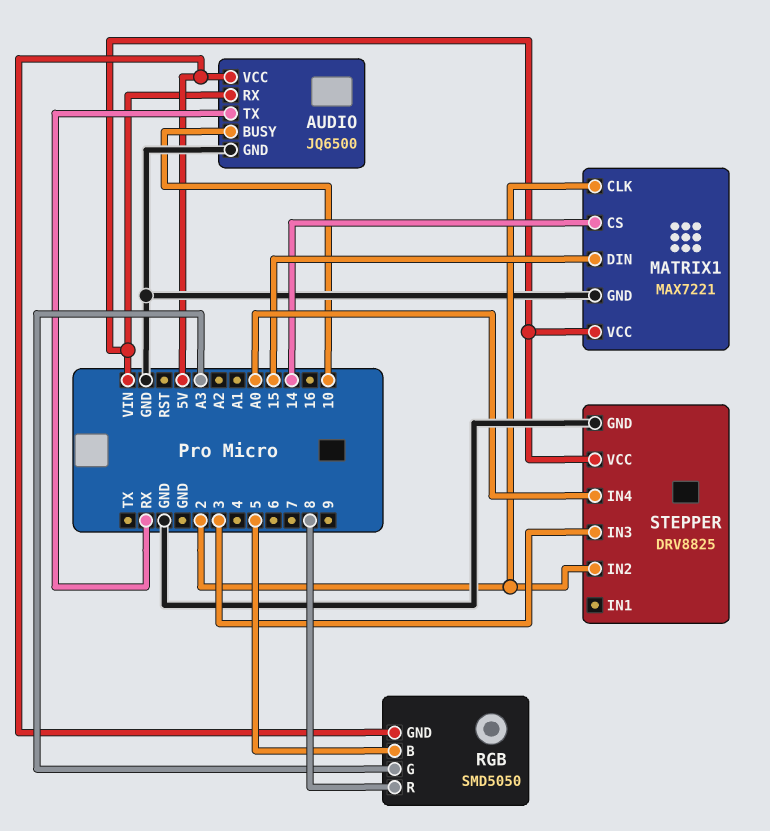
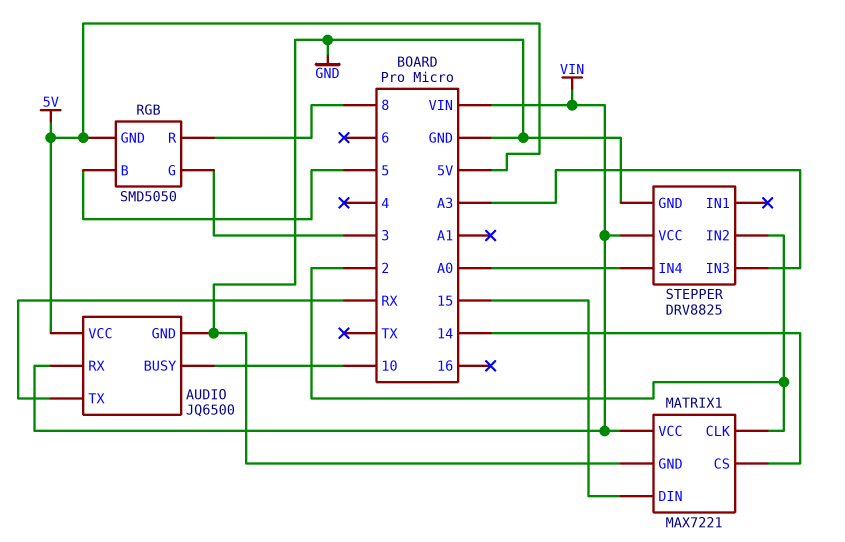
RGB pin G: A3 -> 3
STEPPER pin IN3: 3 -> A3

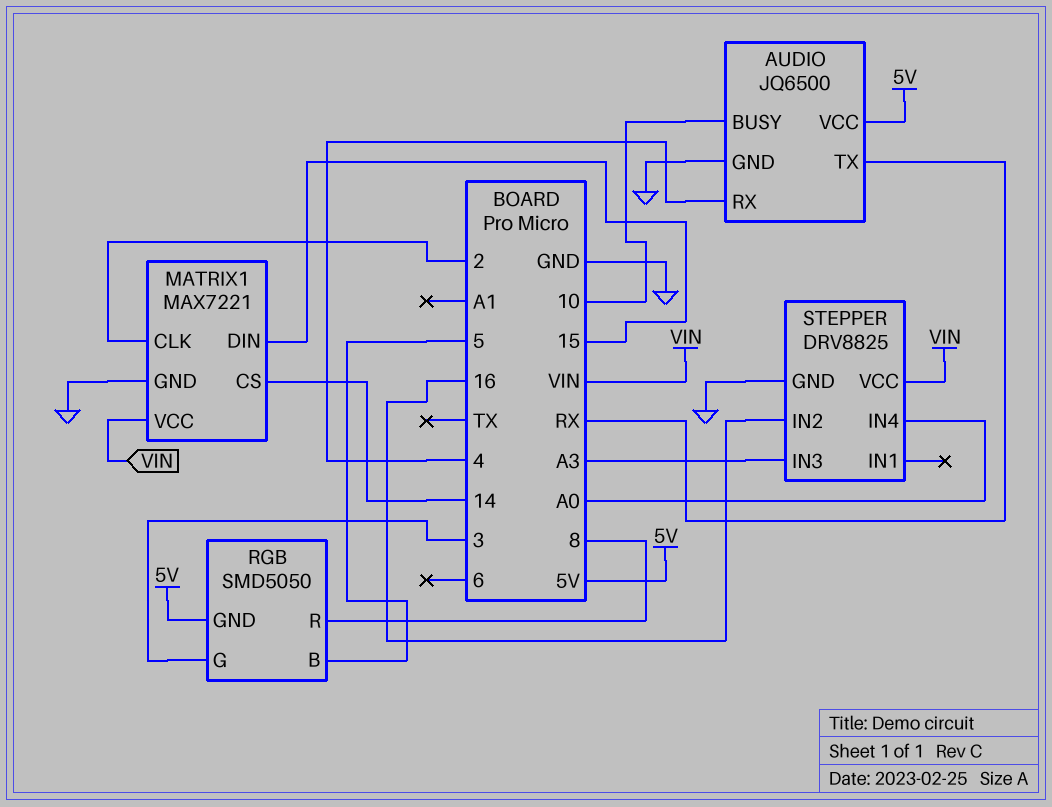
AUDIO pin RX: VIN -> 4
STEPPER pin IN2: 2 -> 16

